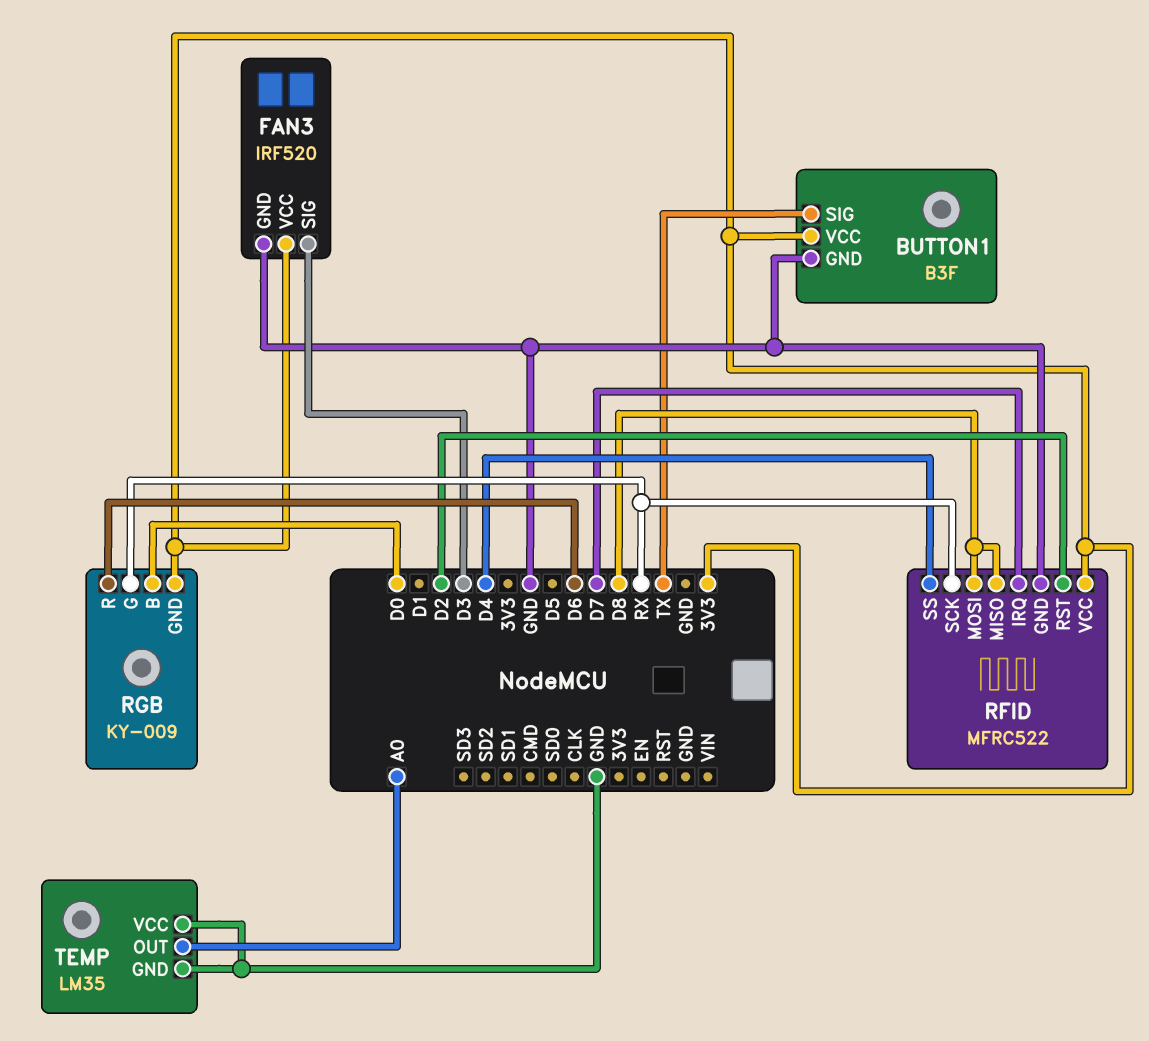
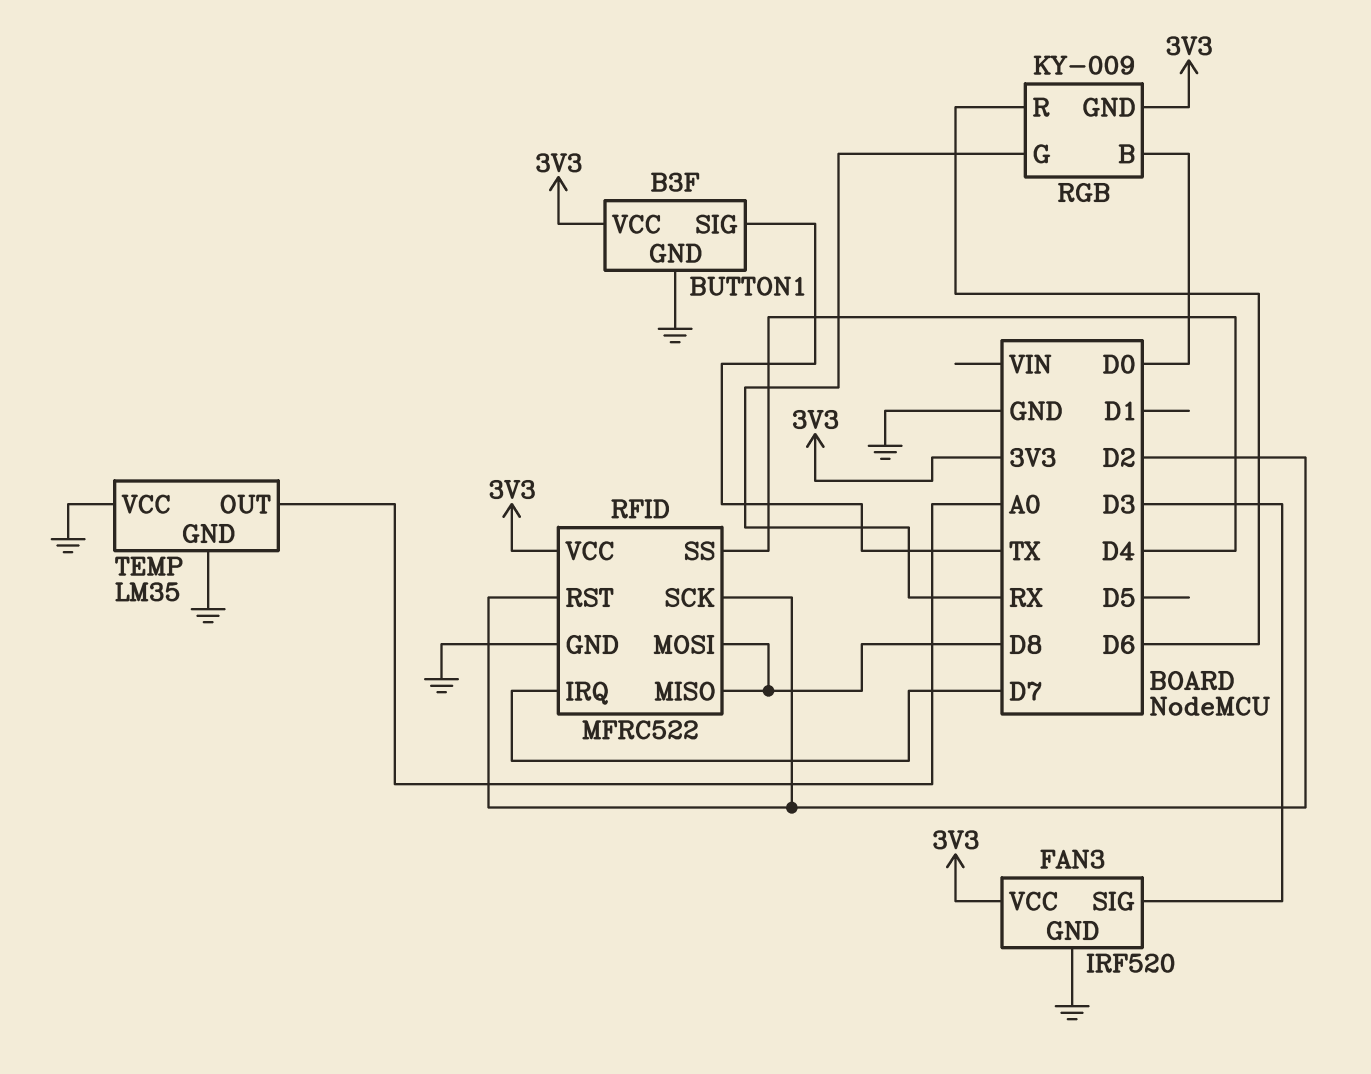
RFID pin SCK: RX -> D2

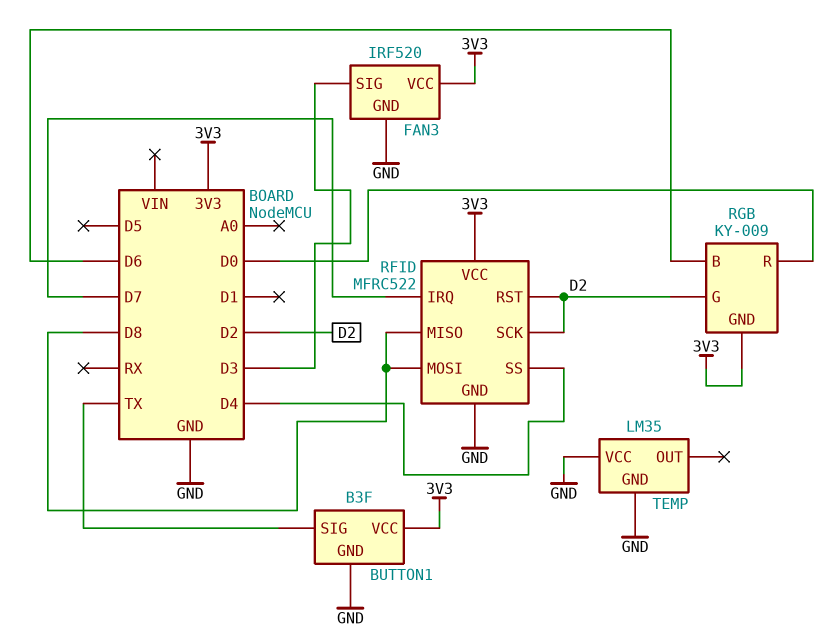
RGB pin B: D0 -> D6
RGB pin G: RX -> D2
RGB pin R: D6 -> D0
TEMP pin OUT: A0 -> none

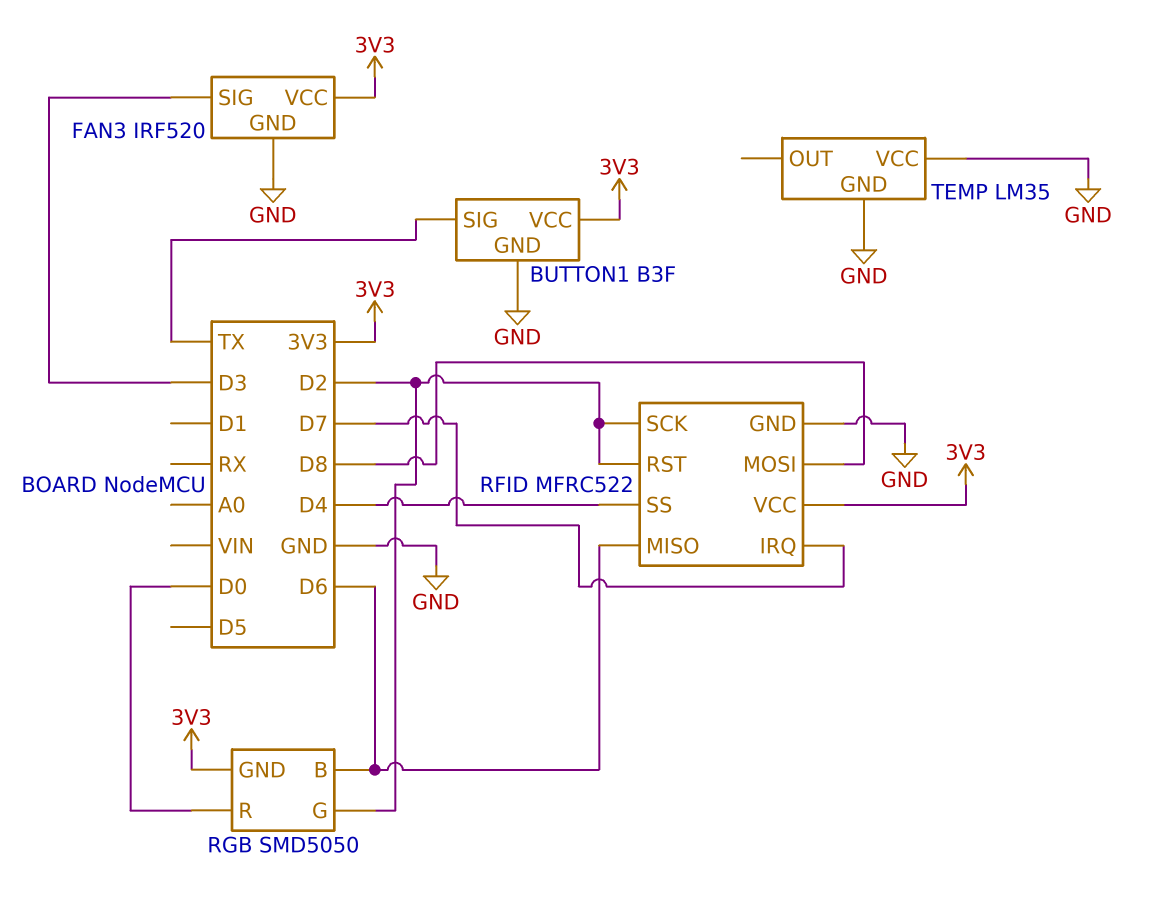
RFID pin MISO: D8 -> D6
RGB: KY-009 -> SMD5050

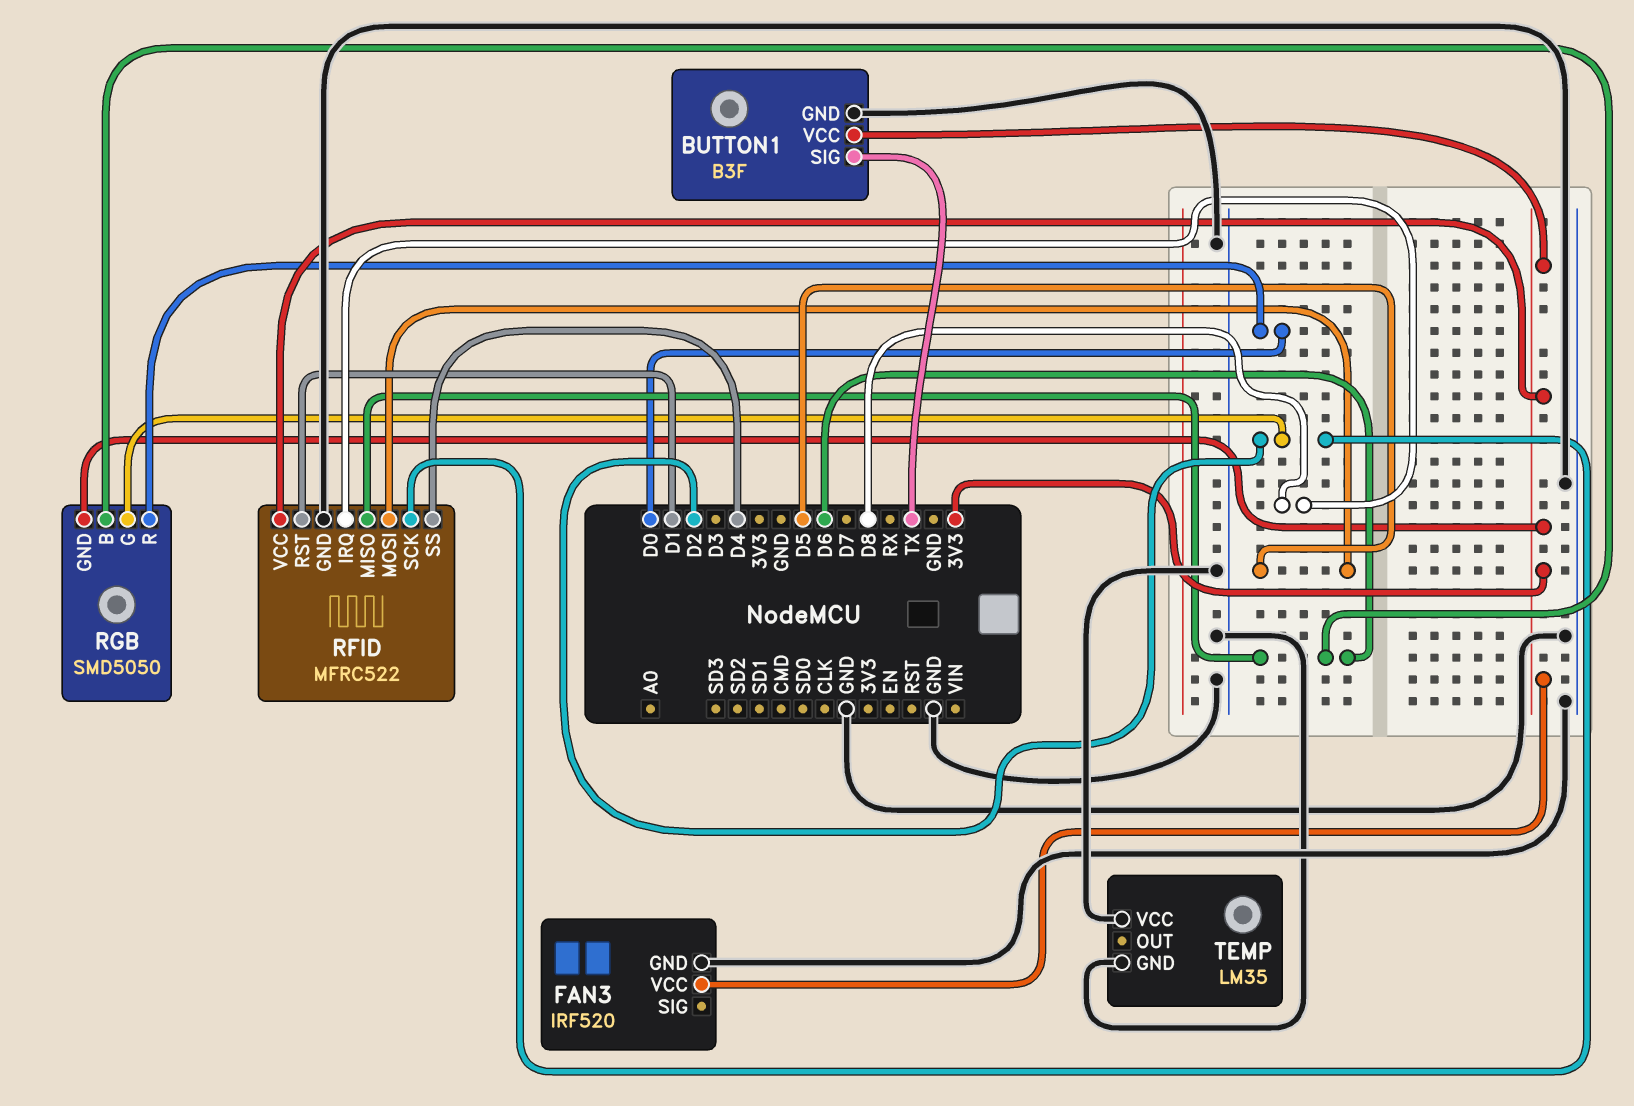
FAN3 pin SIG: D3 -> none
RFID pin IRQ: D7 -> D8
RFID pin MOSI: D8 -> D5
RFID pin RST: D2 -> D1

